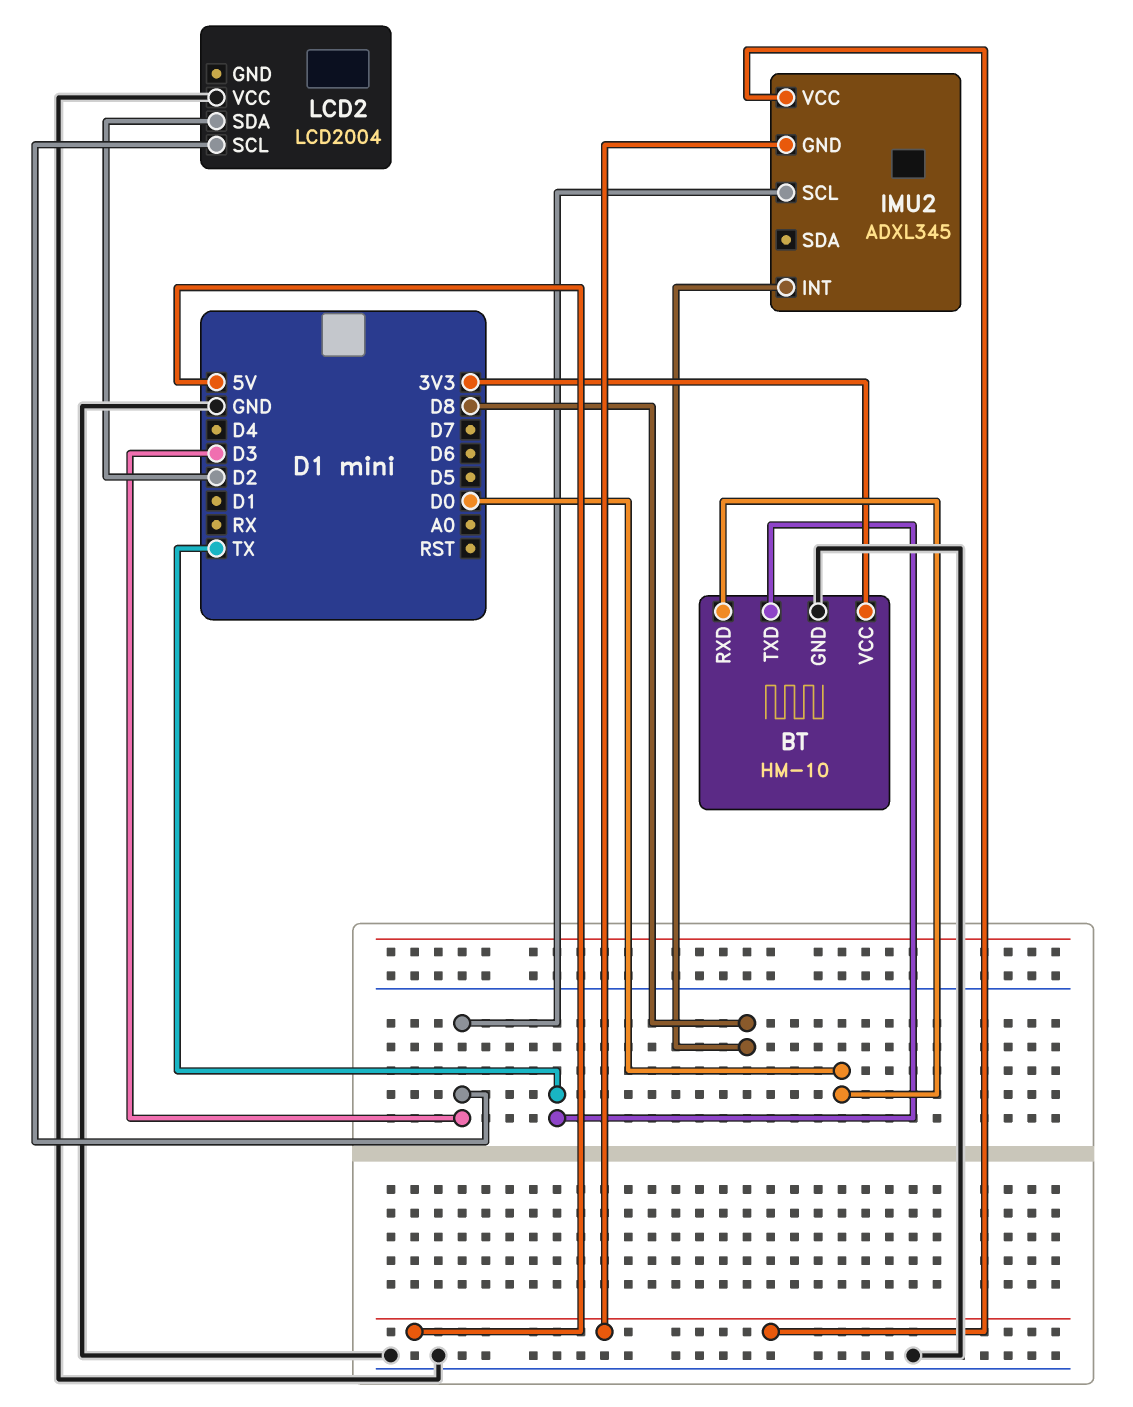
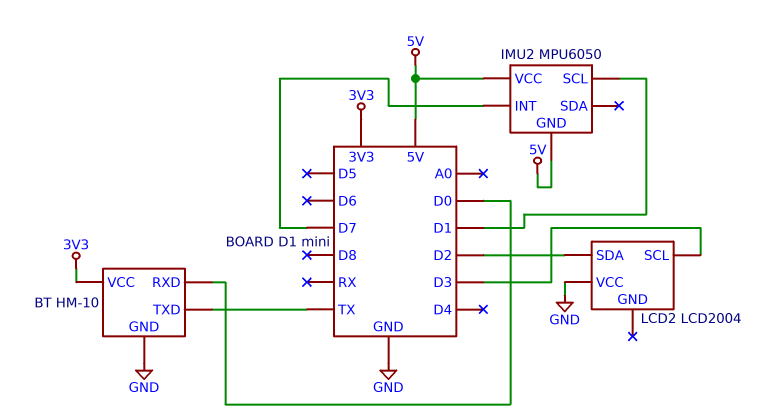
IMU2: ADXL345 -> MPU6050
IMU2 pin INT: D8 -> D7
IMU2 pin SCL: D3 -> D1

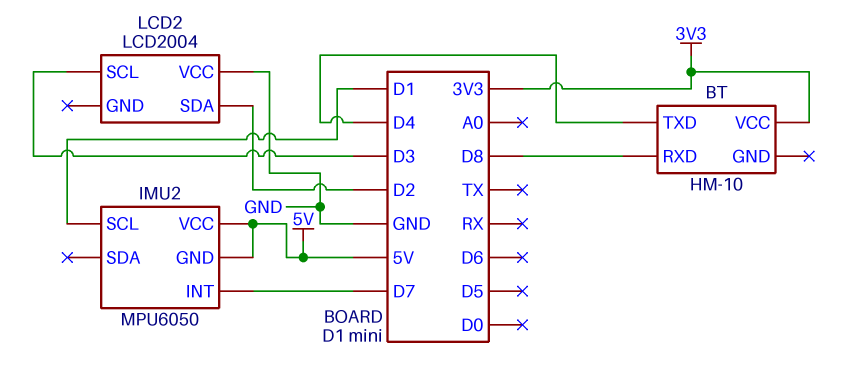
BT pin GND: GND -> none
BT pin RXD: D0 -> D8
BT pin TXD: TX -> D4

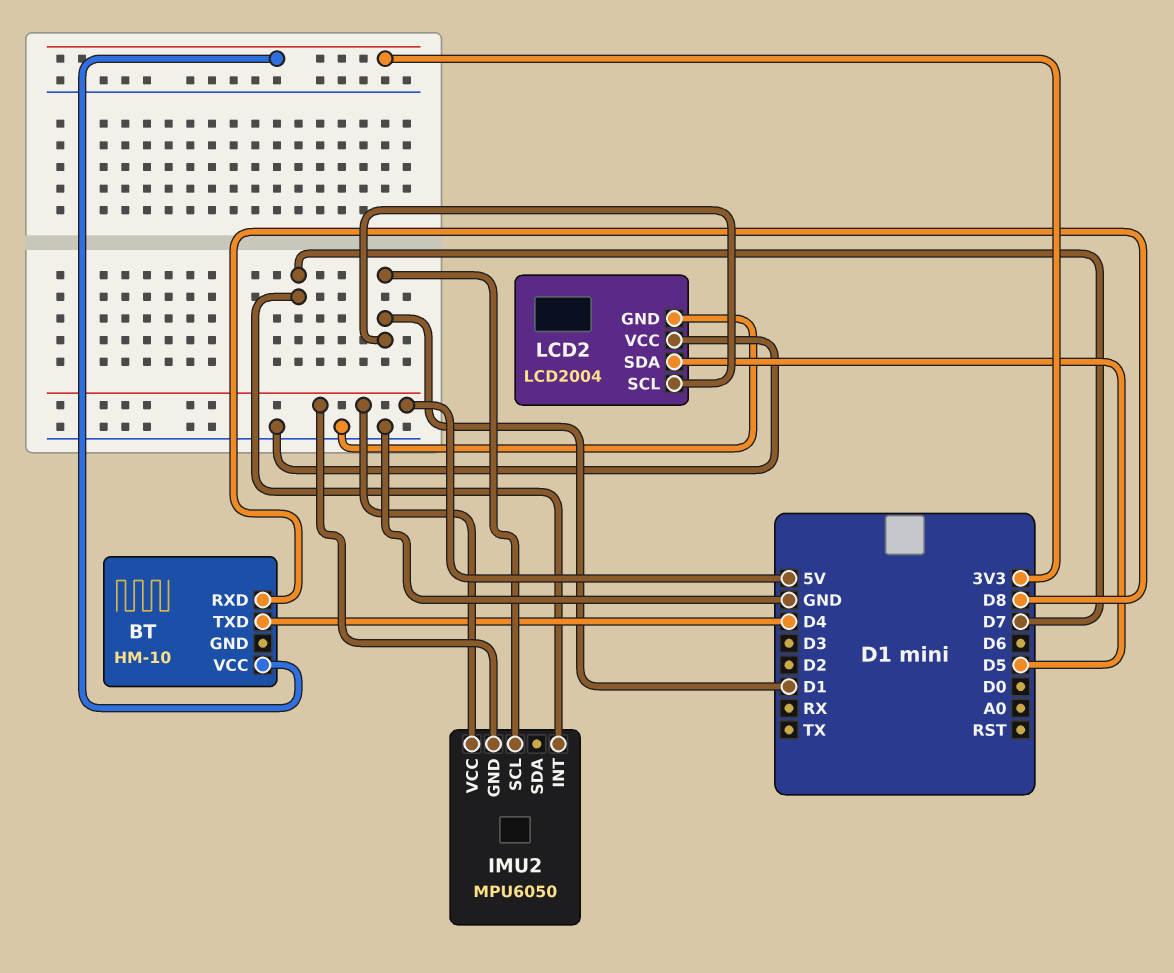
LCD2 pin GND: none -> GND
LCD2 pin SCL: D3 -> D1
LCD2 pin SDA: D2 -> D5

